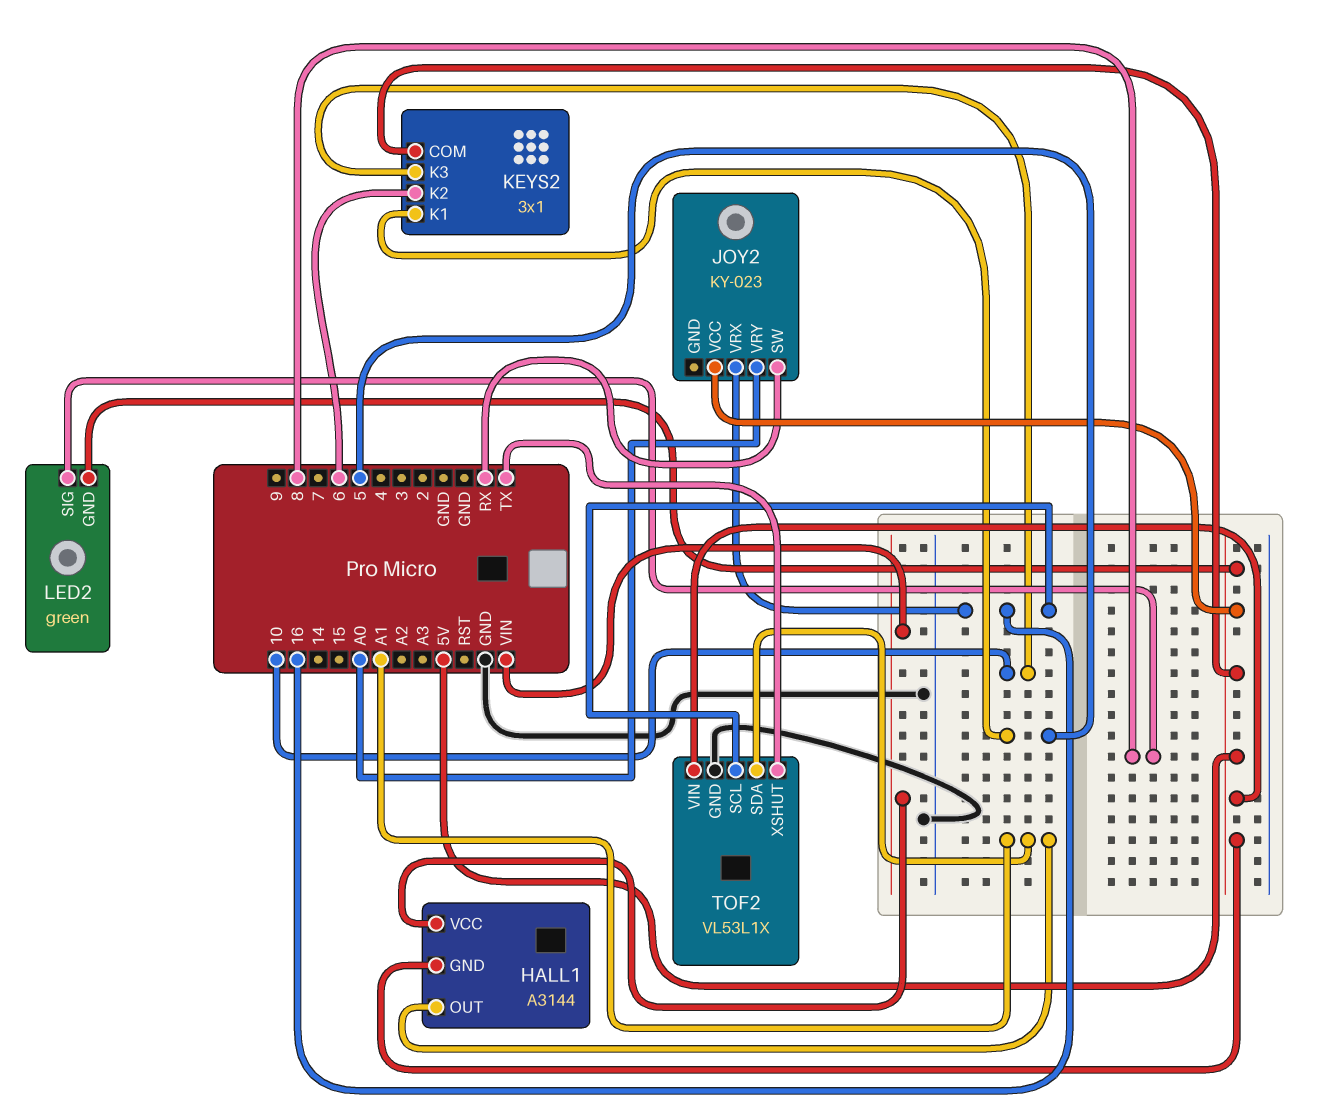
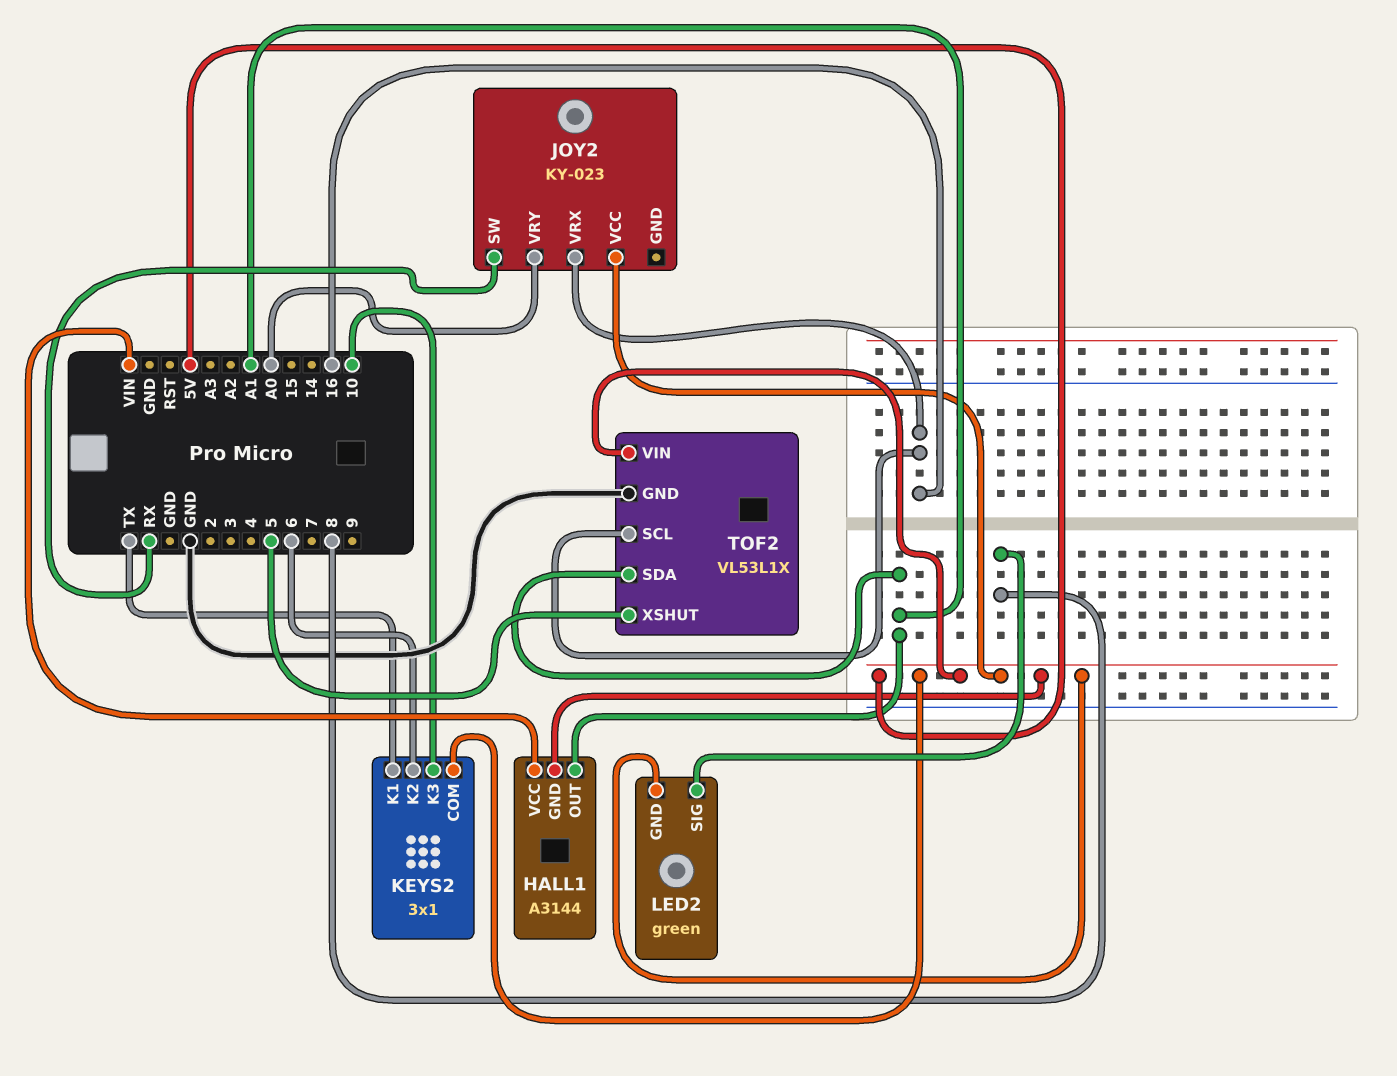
KEYS2 pin K1: 5 -> TX
TOF2 pin XSHUT: TX -> 5

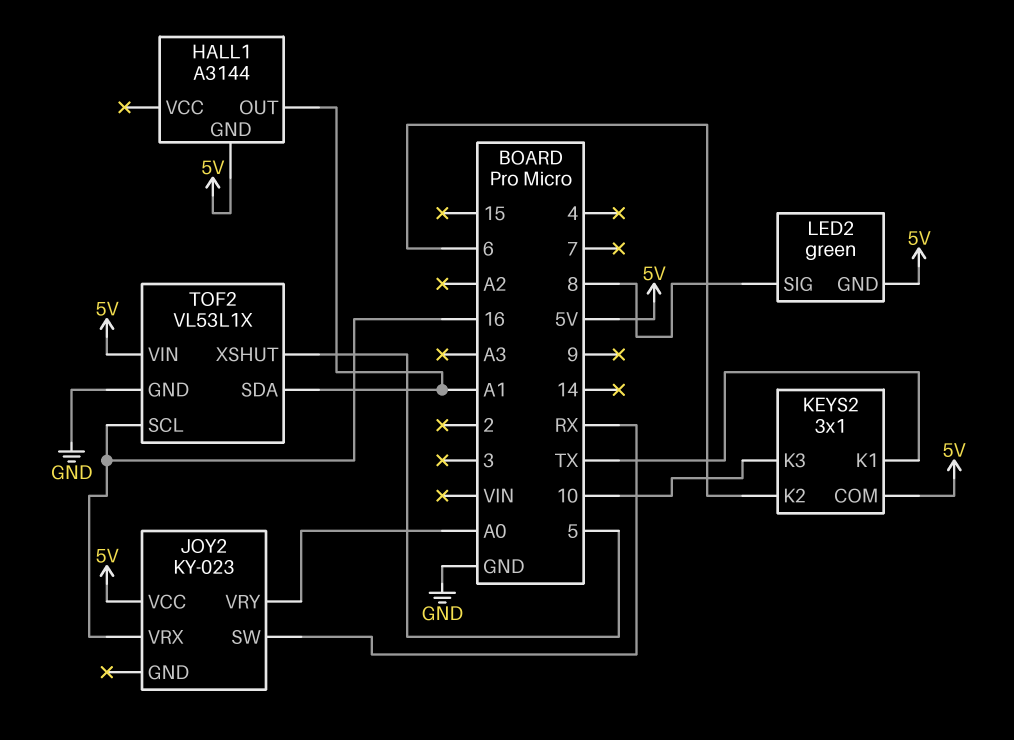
HALL1 pin VCC: VIN -> none

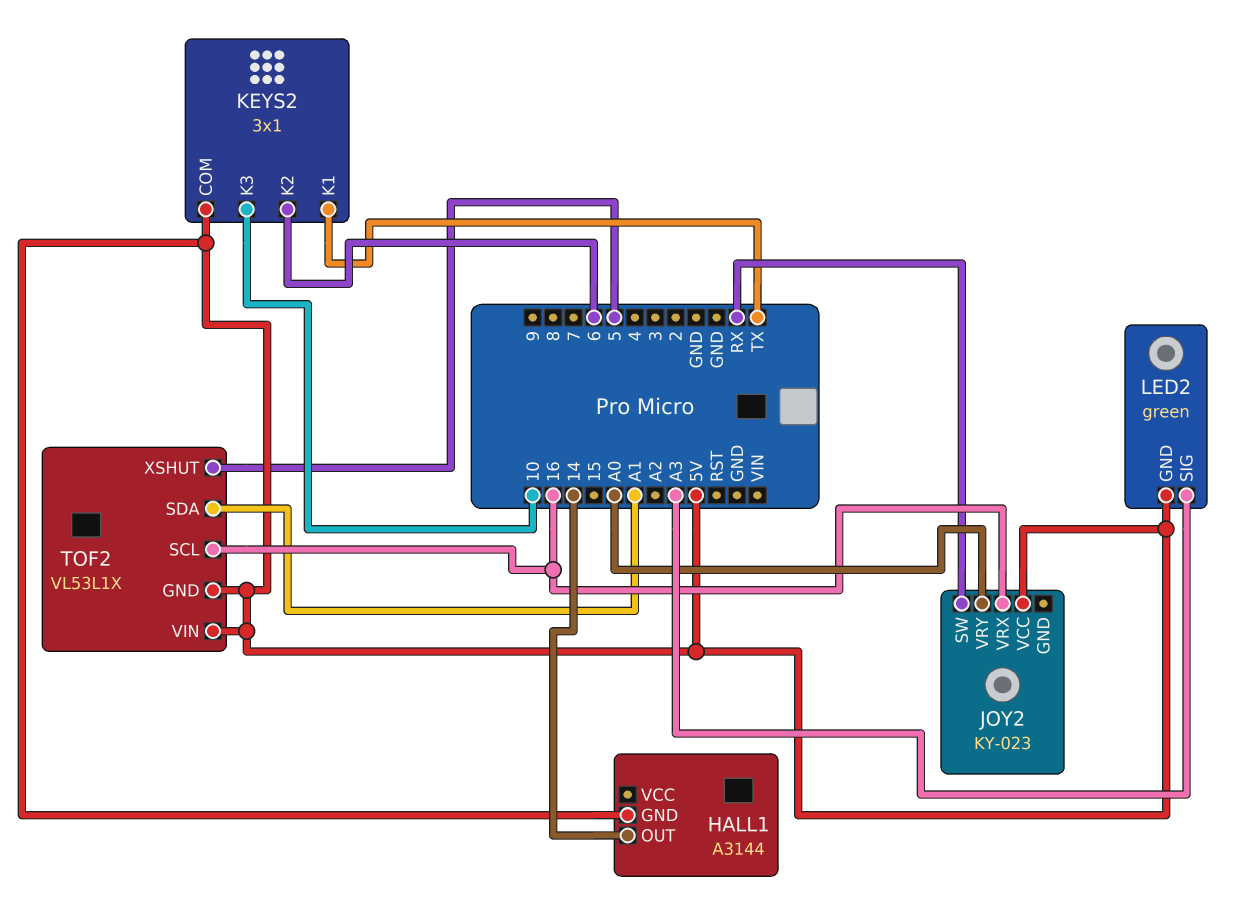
HALL1 pin OUT: A1 -> 14
LED2 pin SIG: 8 -> A3
TOF2 pin GND: GND -> 5V

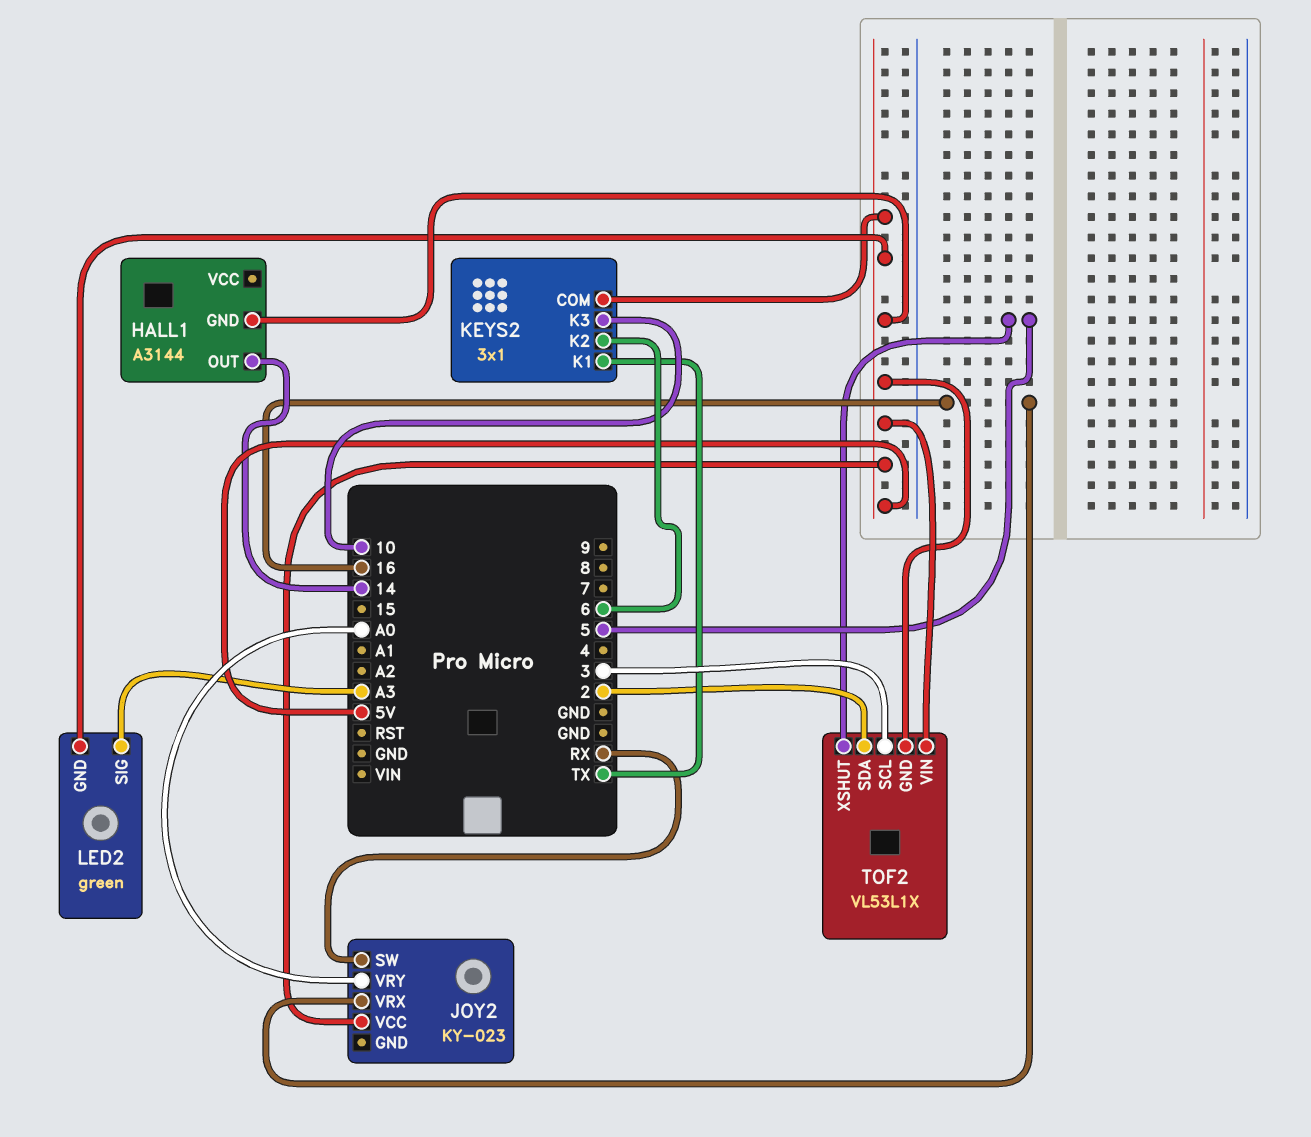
TOF2 pin SCL: 16 -> 3
TOF2 pin SDA: A1 -> 2

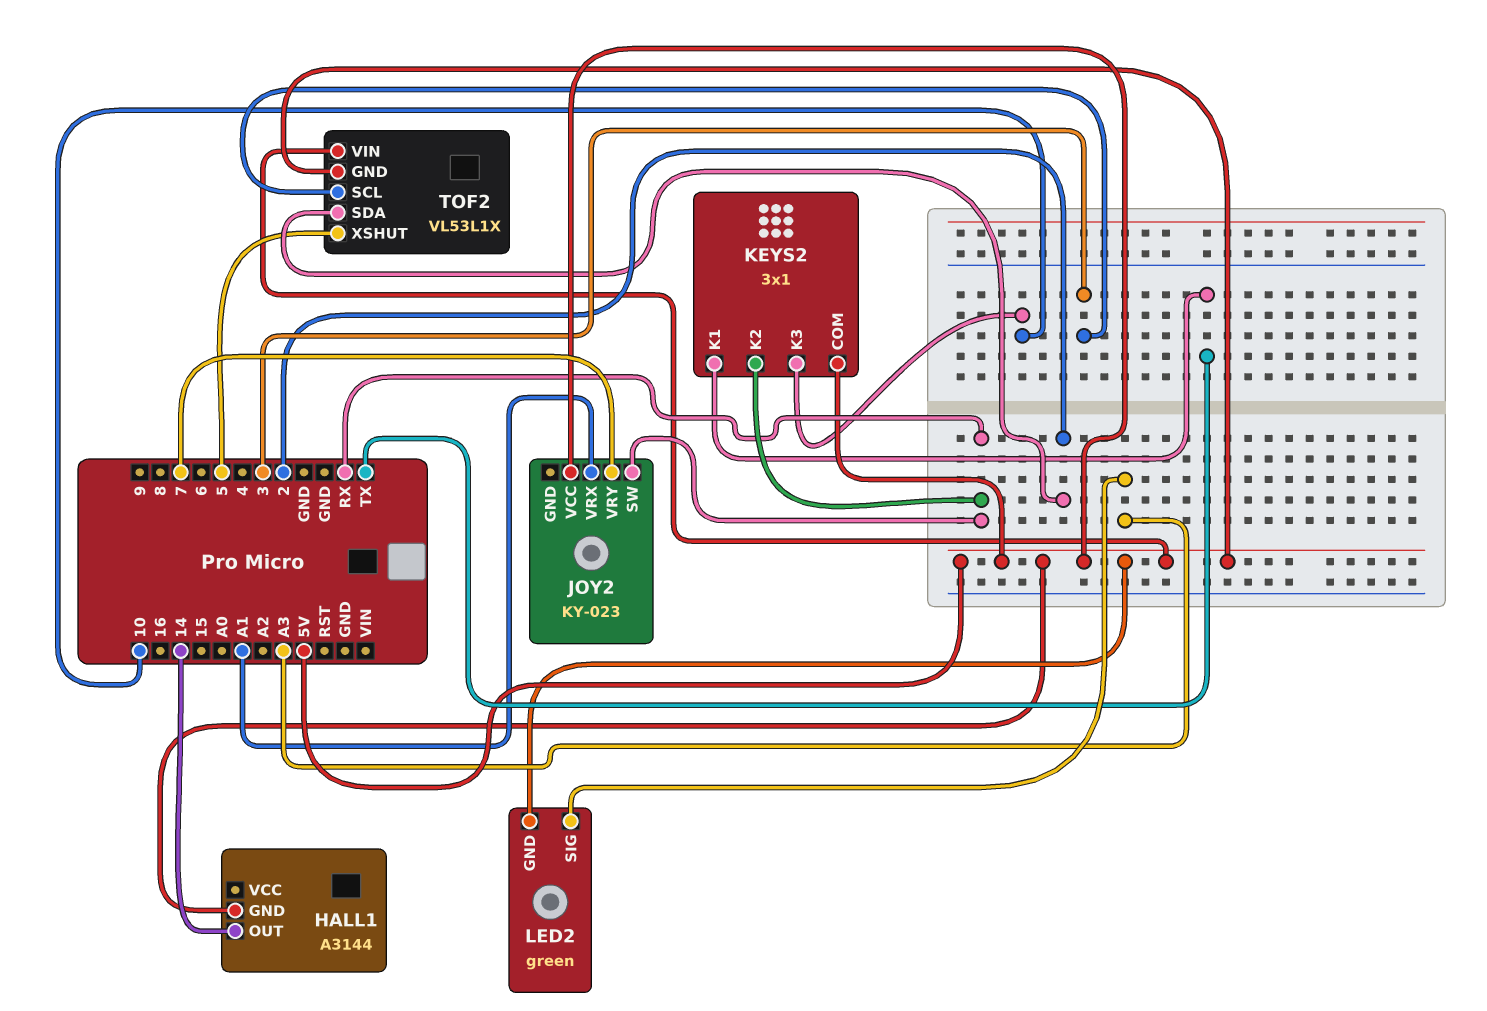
JOY2 pin VRX: 16 -> A1
JOY2 pin VRY: A0 -> 7
KEYS2 pin K2: 6 -> RX

